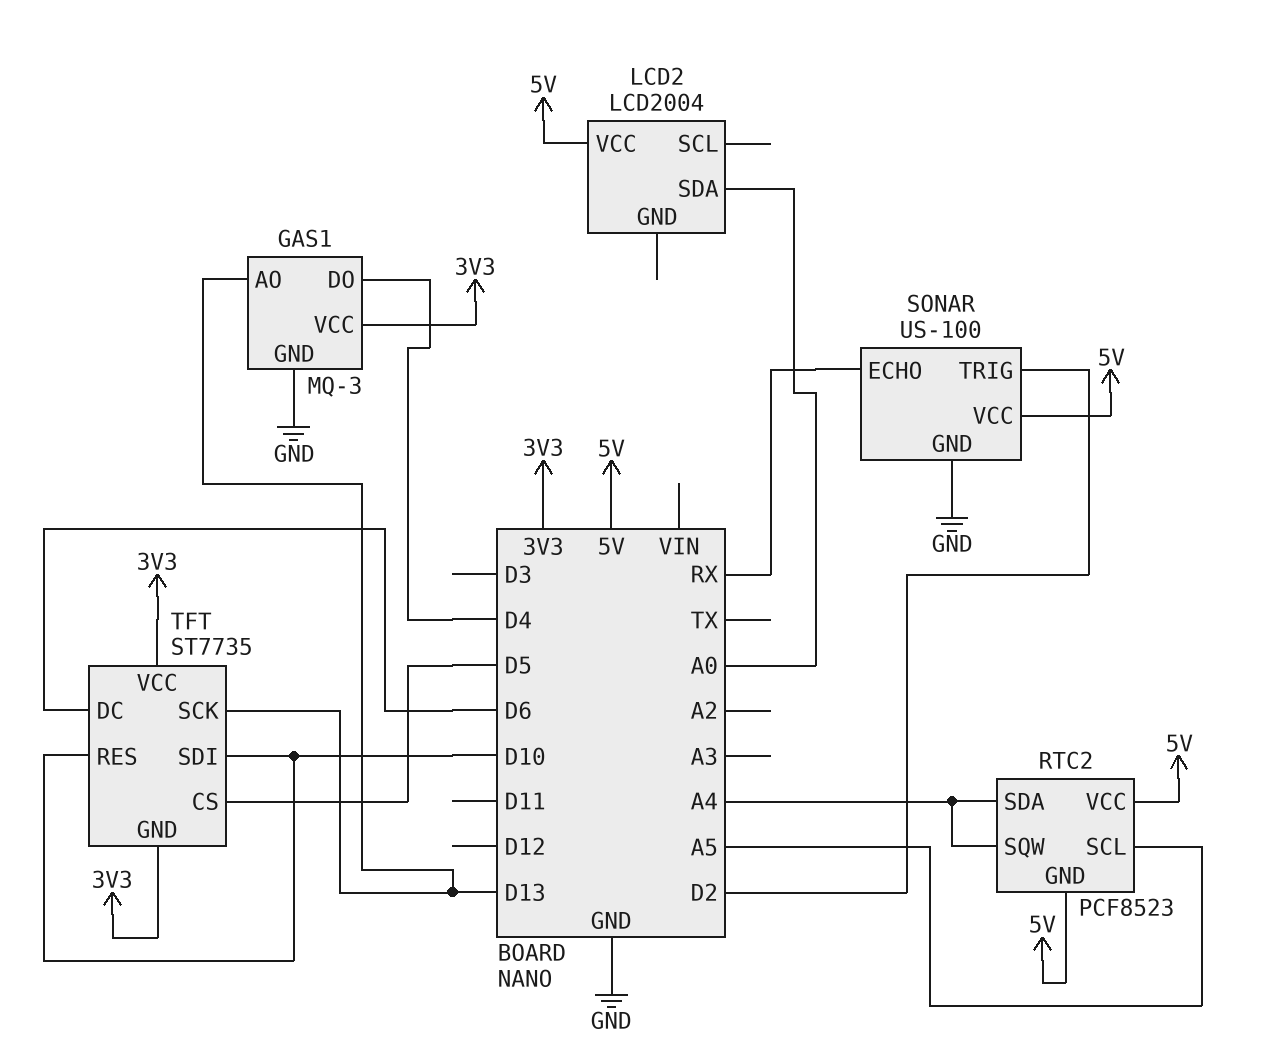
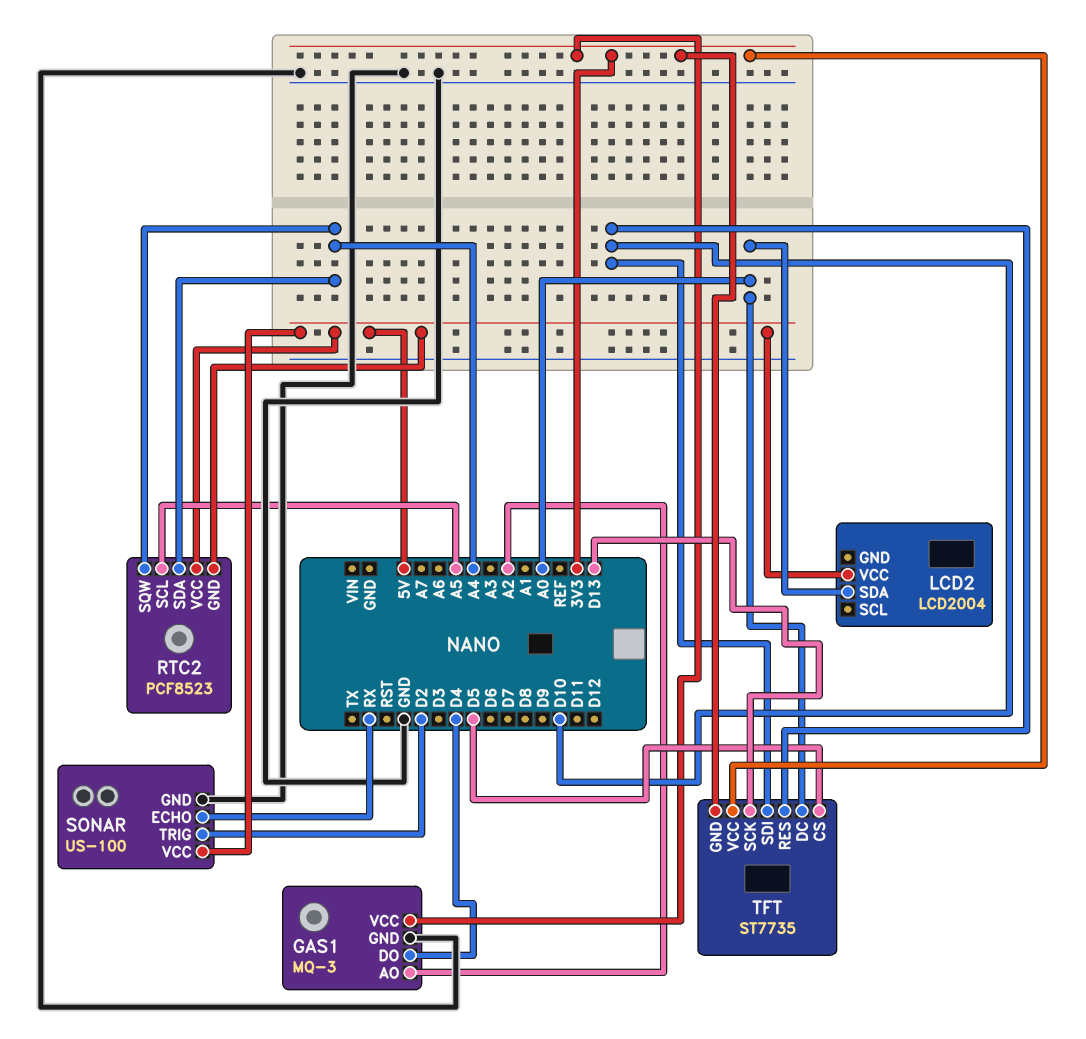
GAS1 pin AO: D13 -> A2
TFT pin DC: D6 -> A0

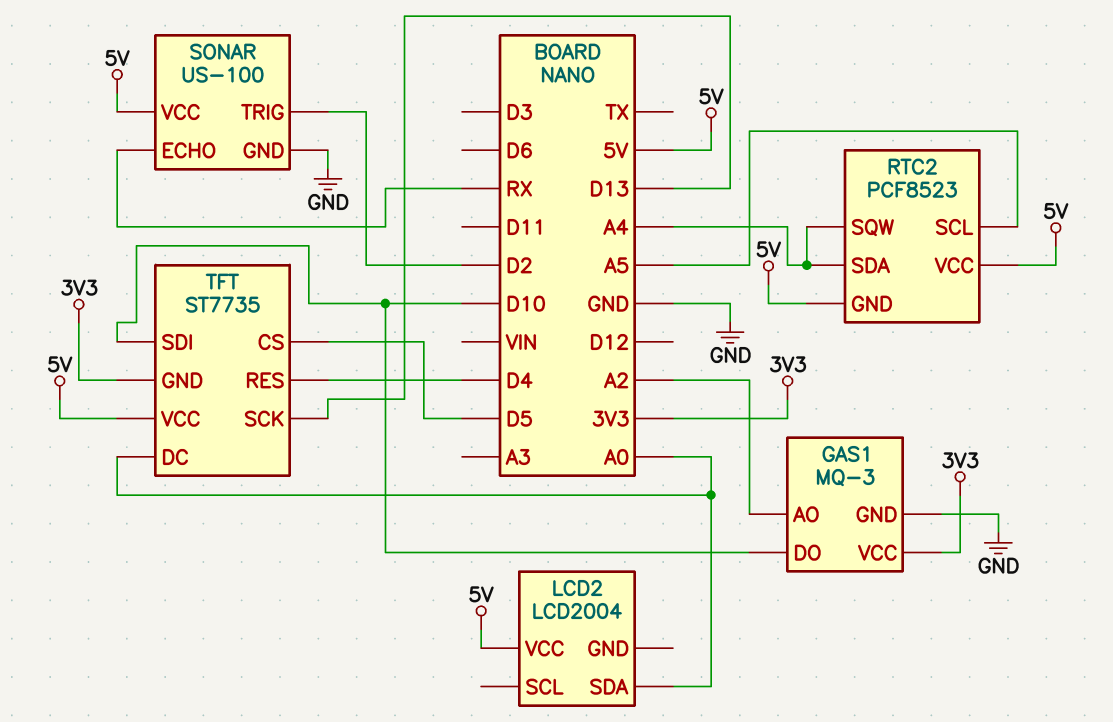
GAS1 pin DO: D4 -> D10
TFT pin RES: D10 -> D4
TFT pin VCC: 3V3 -> 5V

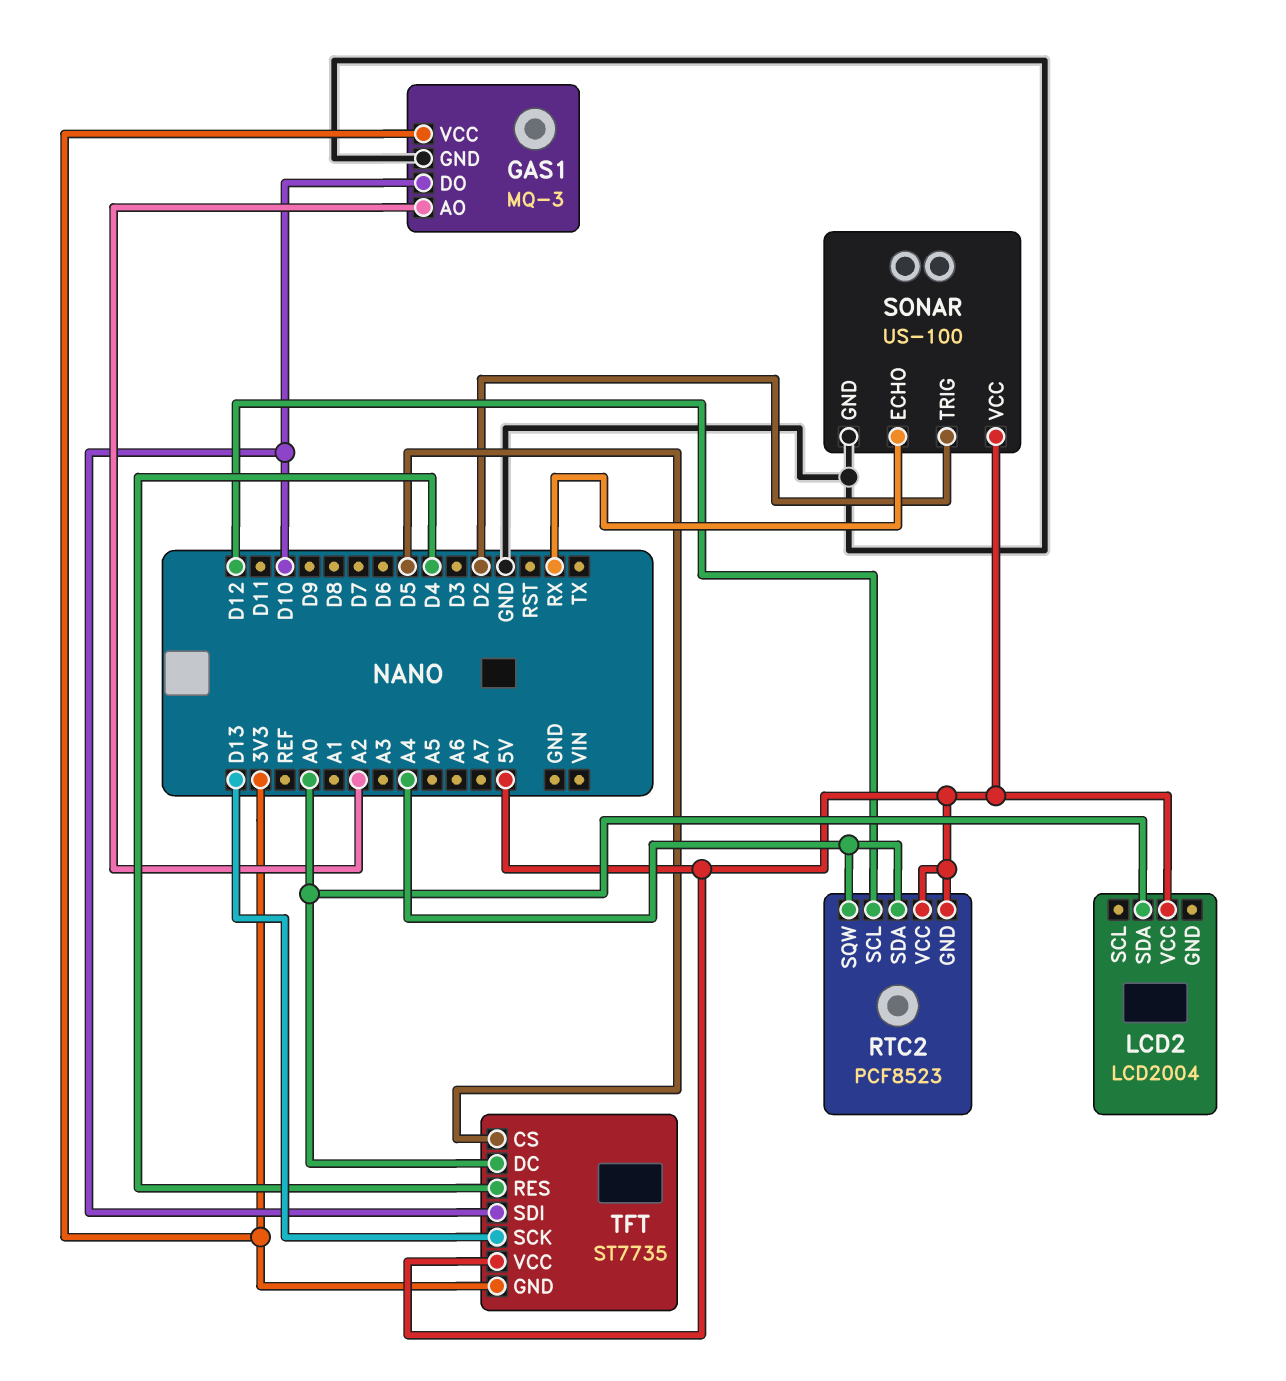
RTC2 pin SCL: A5 -> D12

